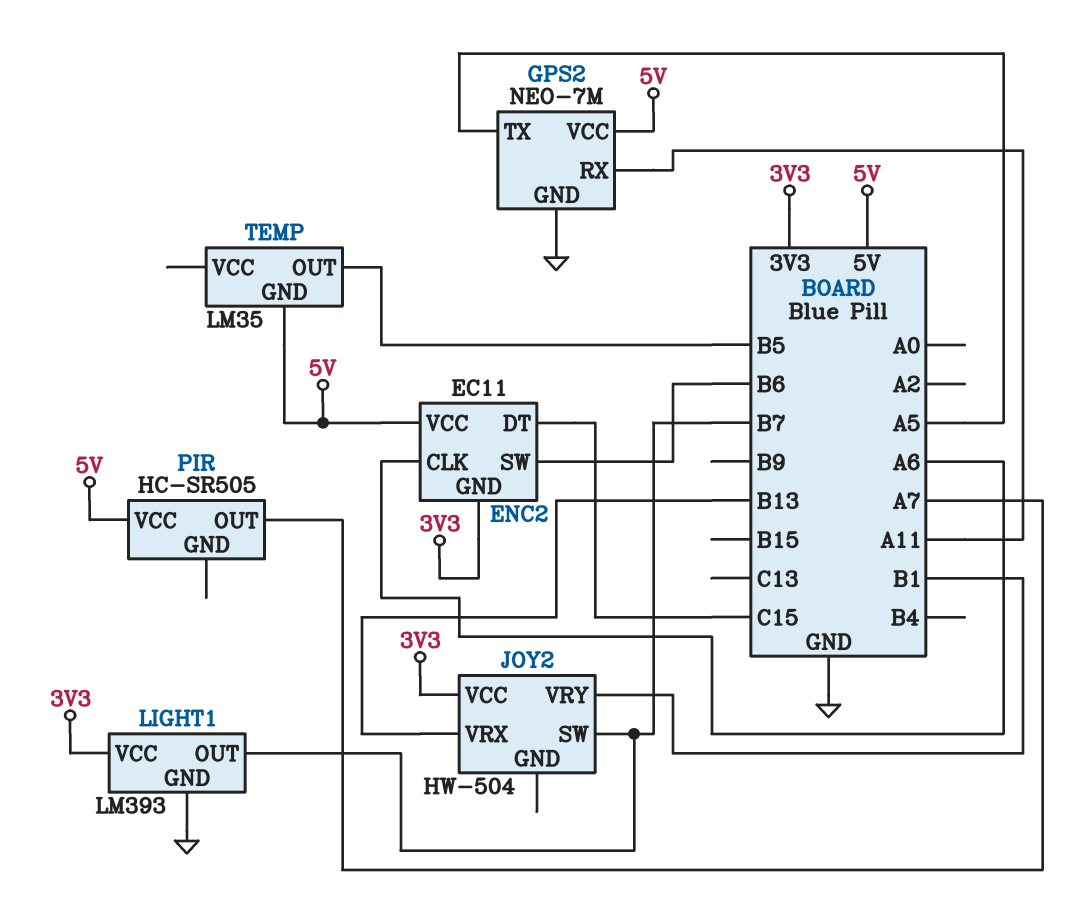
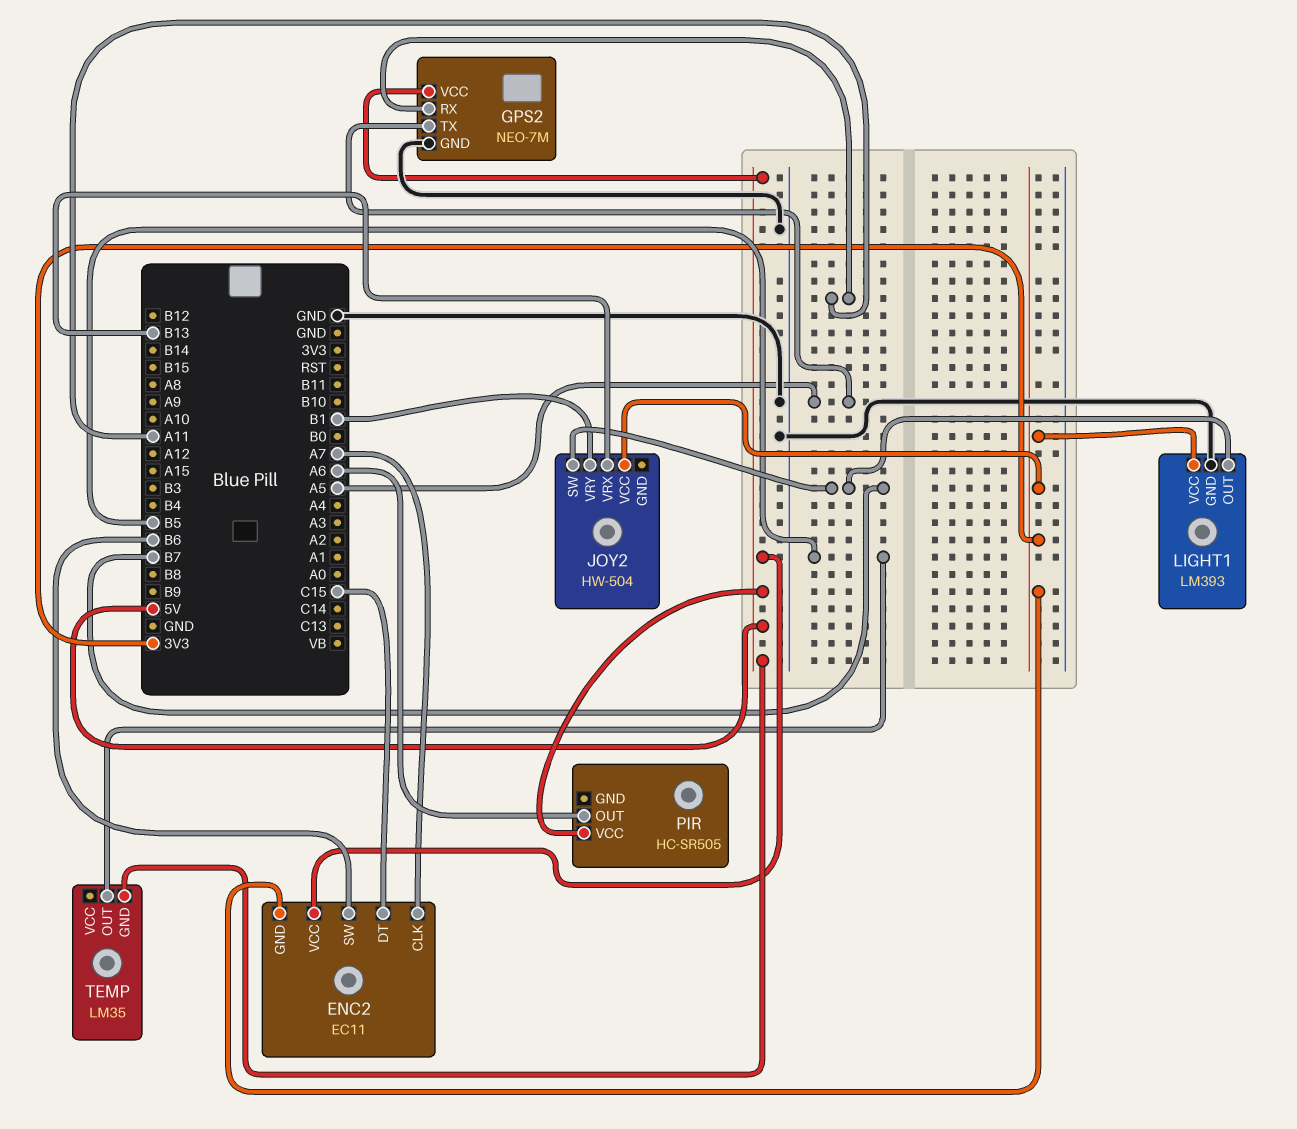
ENC2 pin CLK: A6 -> A7
PIR pin OUT: A7 -> A6

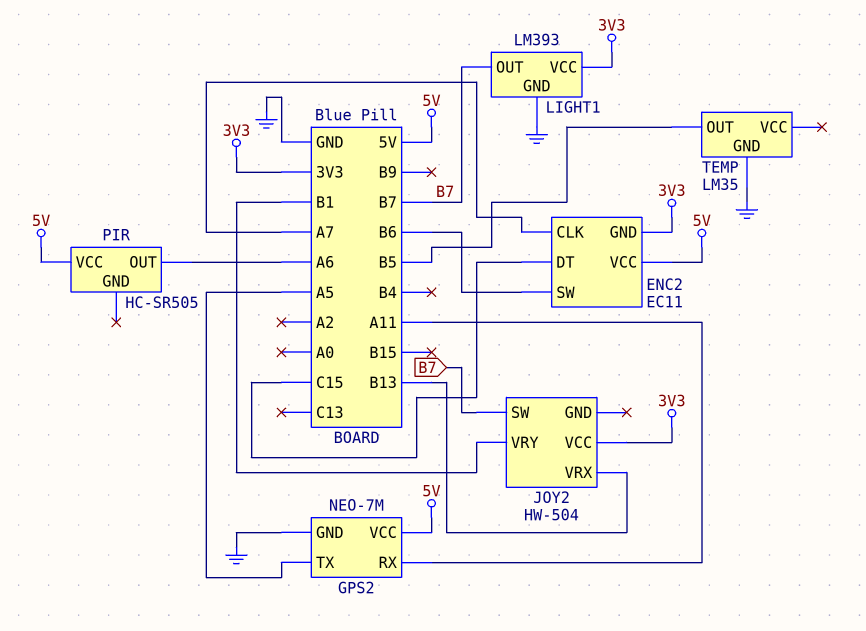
TEMP pin GND: 5V -> GND

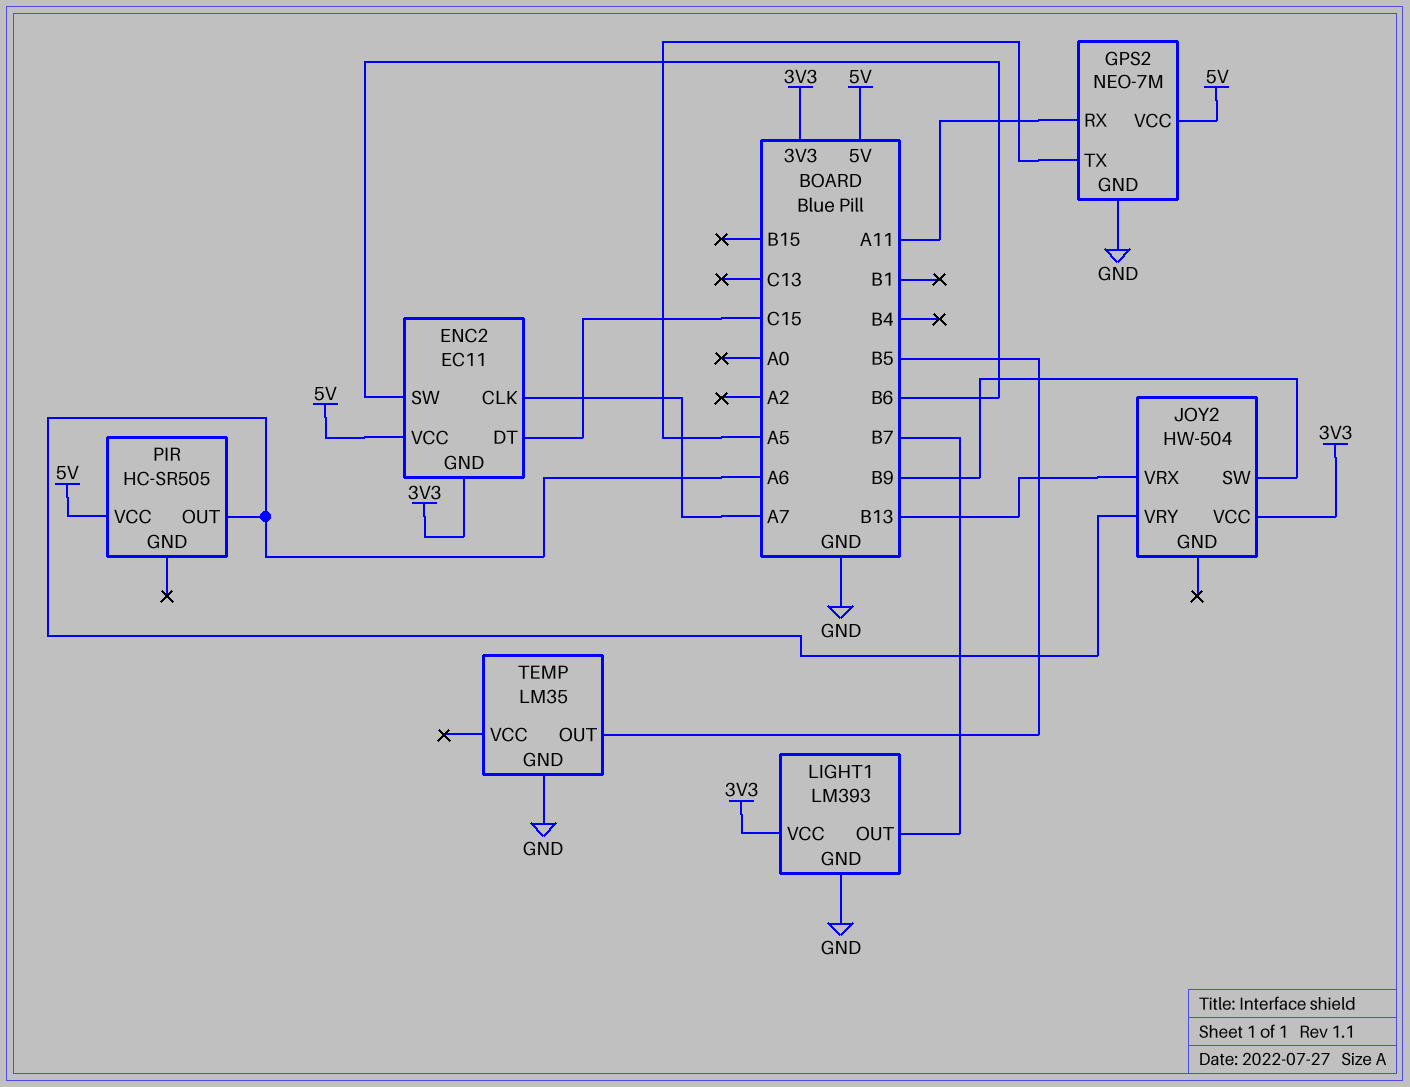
JOY2 pin SW: B7 -> B9
JOY2 pin VRY: B1 -> A6

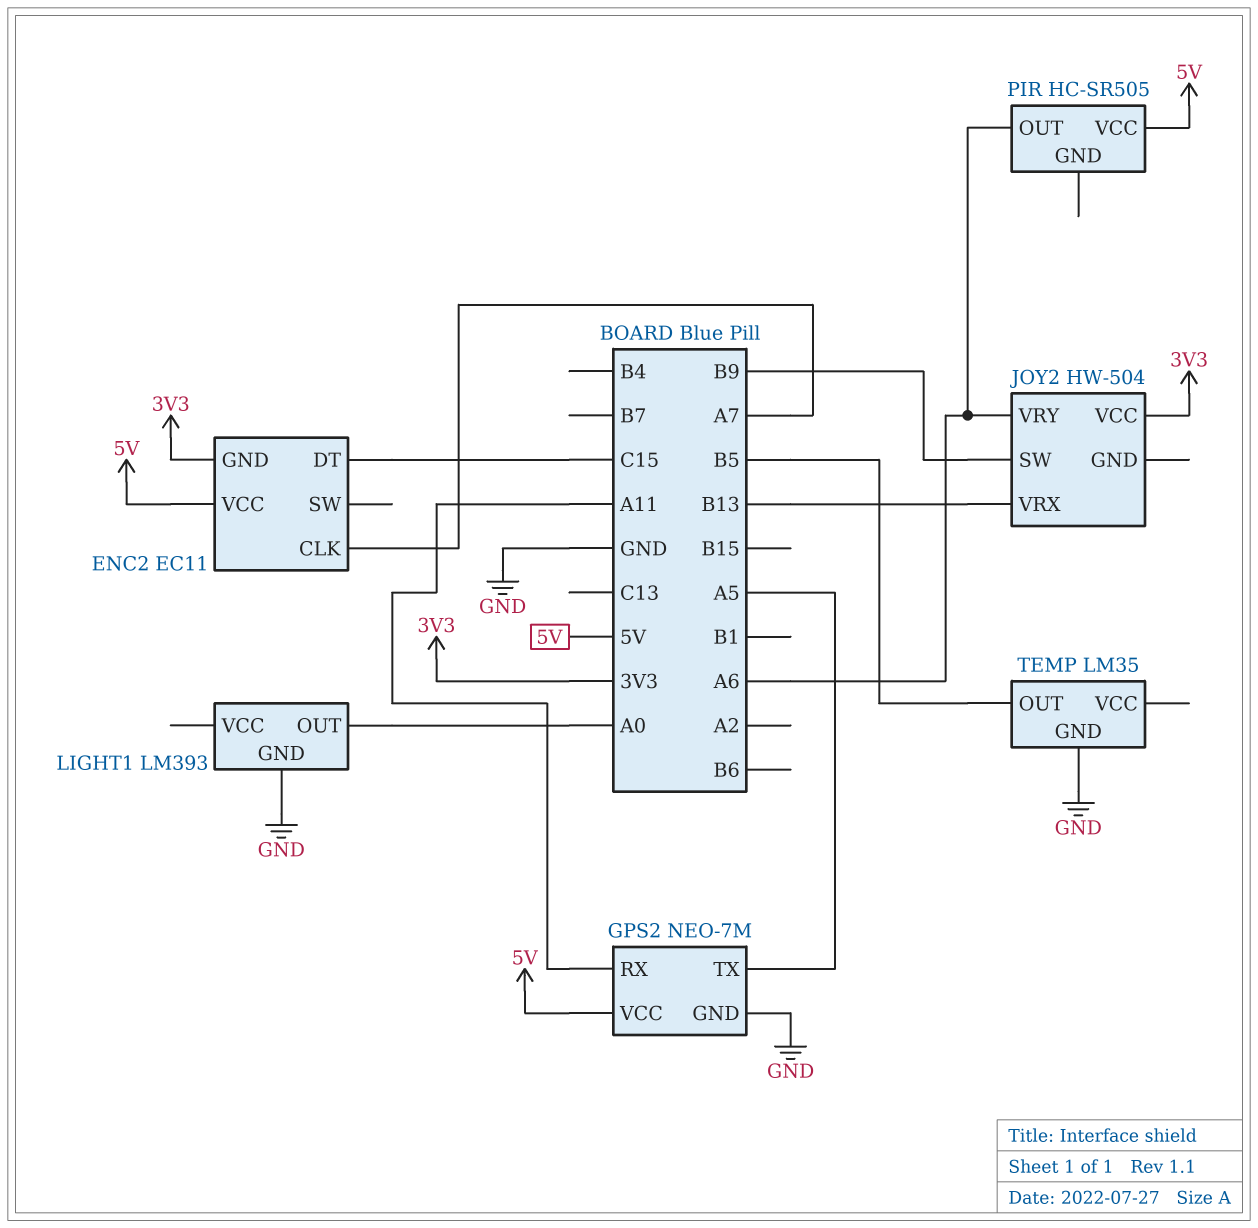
ENC2 pin SW: B6 -> none
LIGHT1 pin OUT: B7 -> A0
LIGHT1 pin VCC: 3V3 -> none

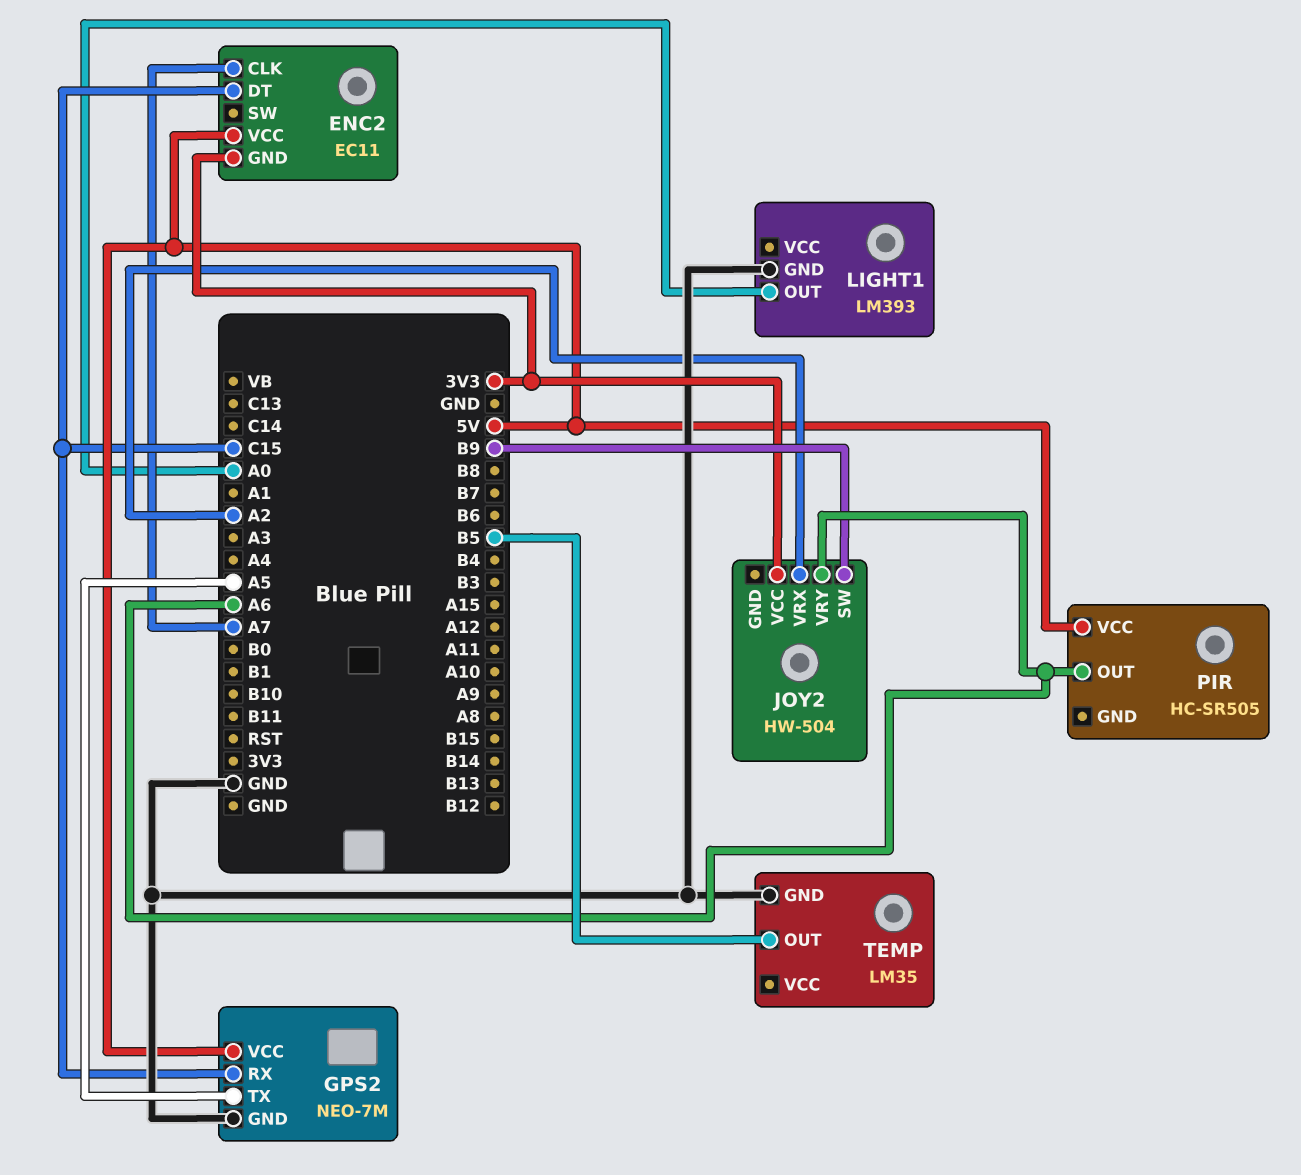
GPS2 pin RX: A11 -> C15
JOY2 pin VRX: B13 -> A2

